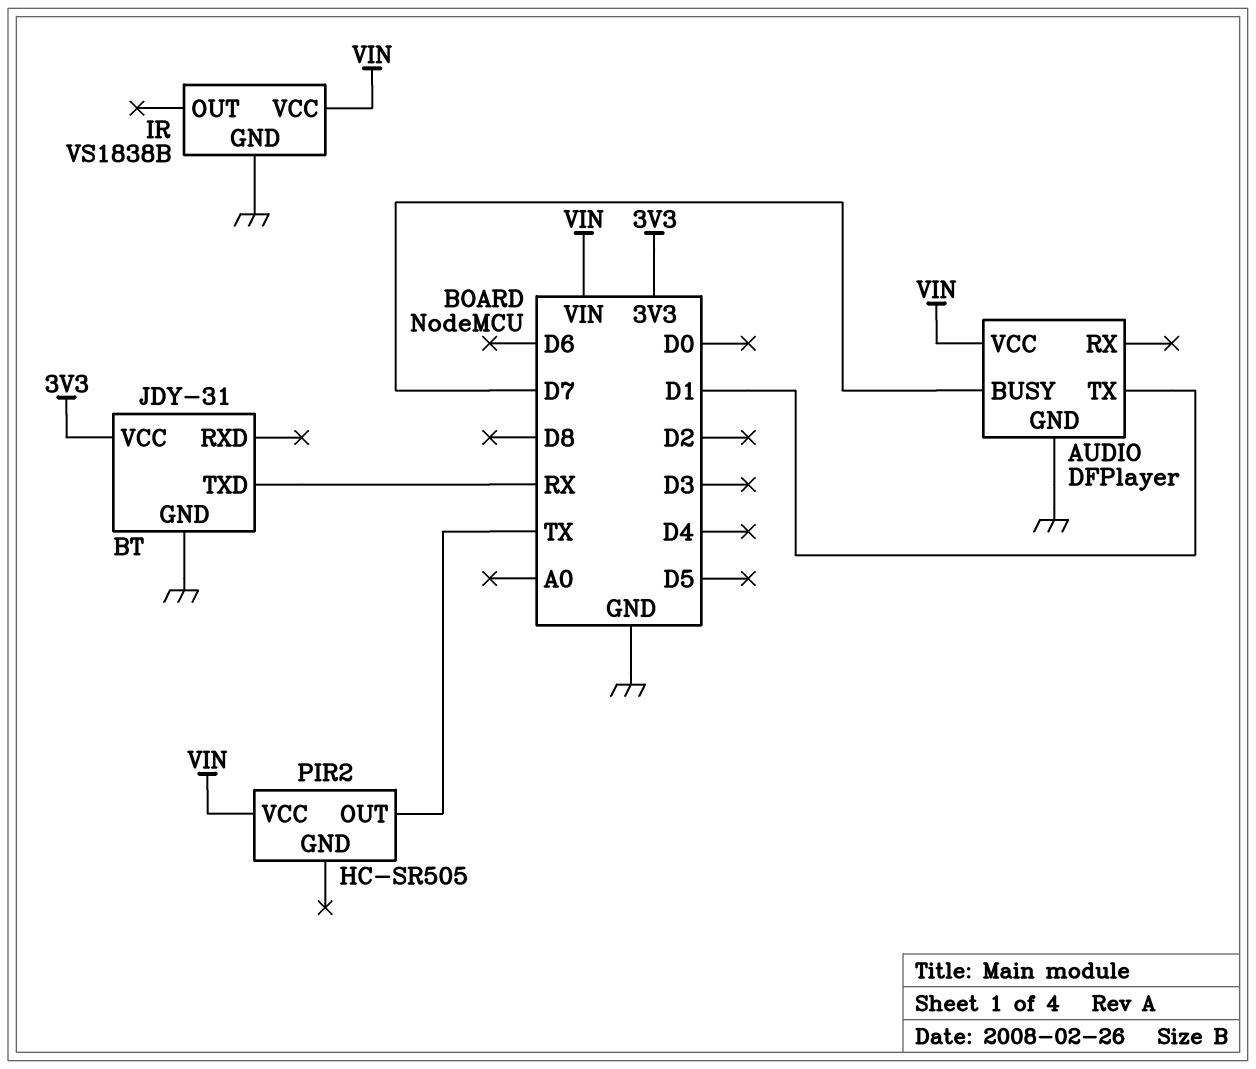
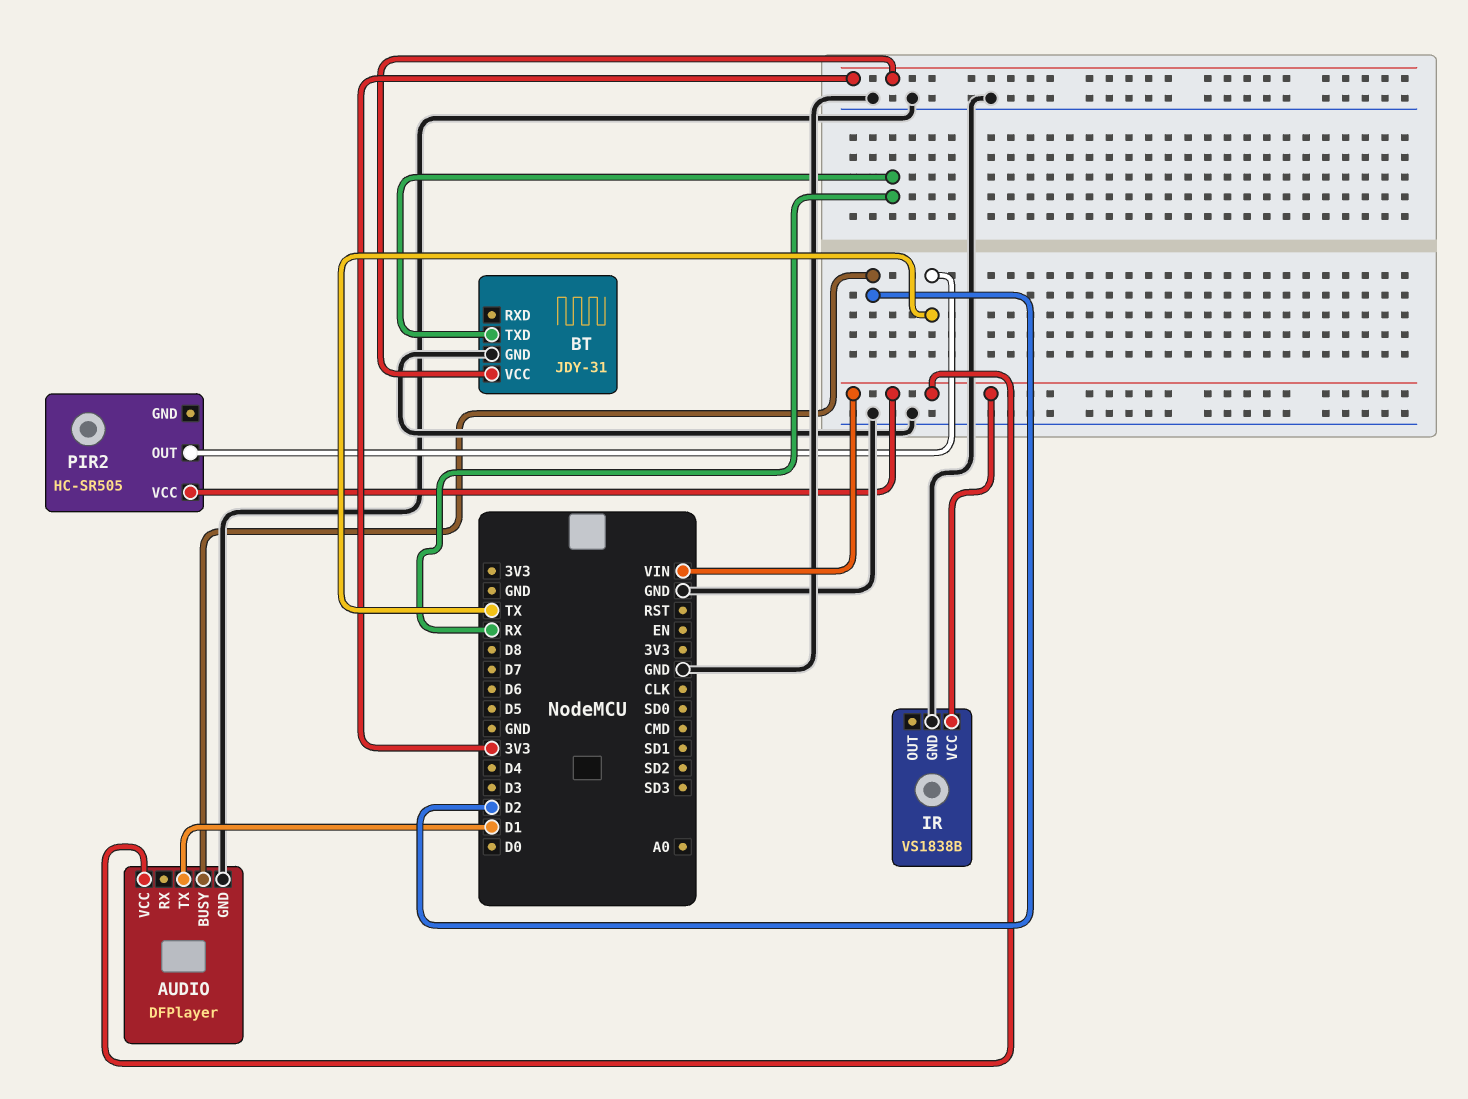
AUDIO pin BUSY: D7 -> D2

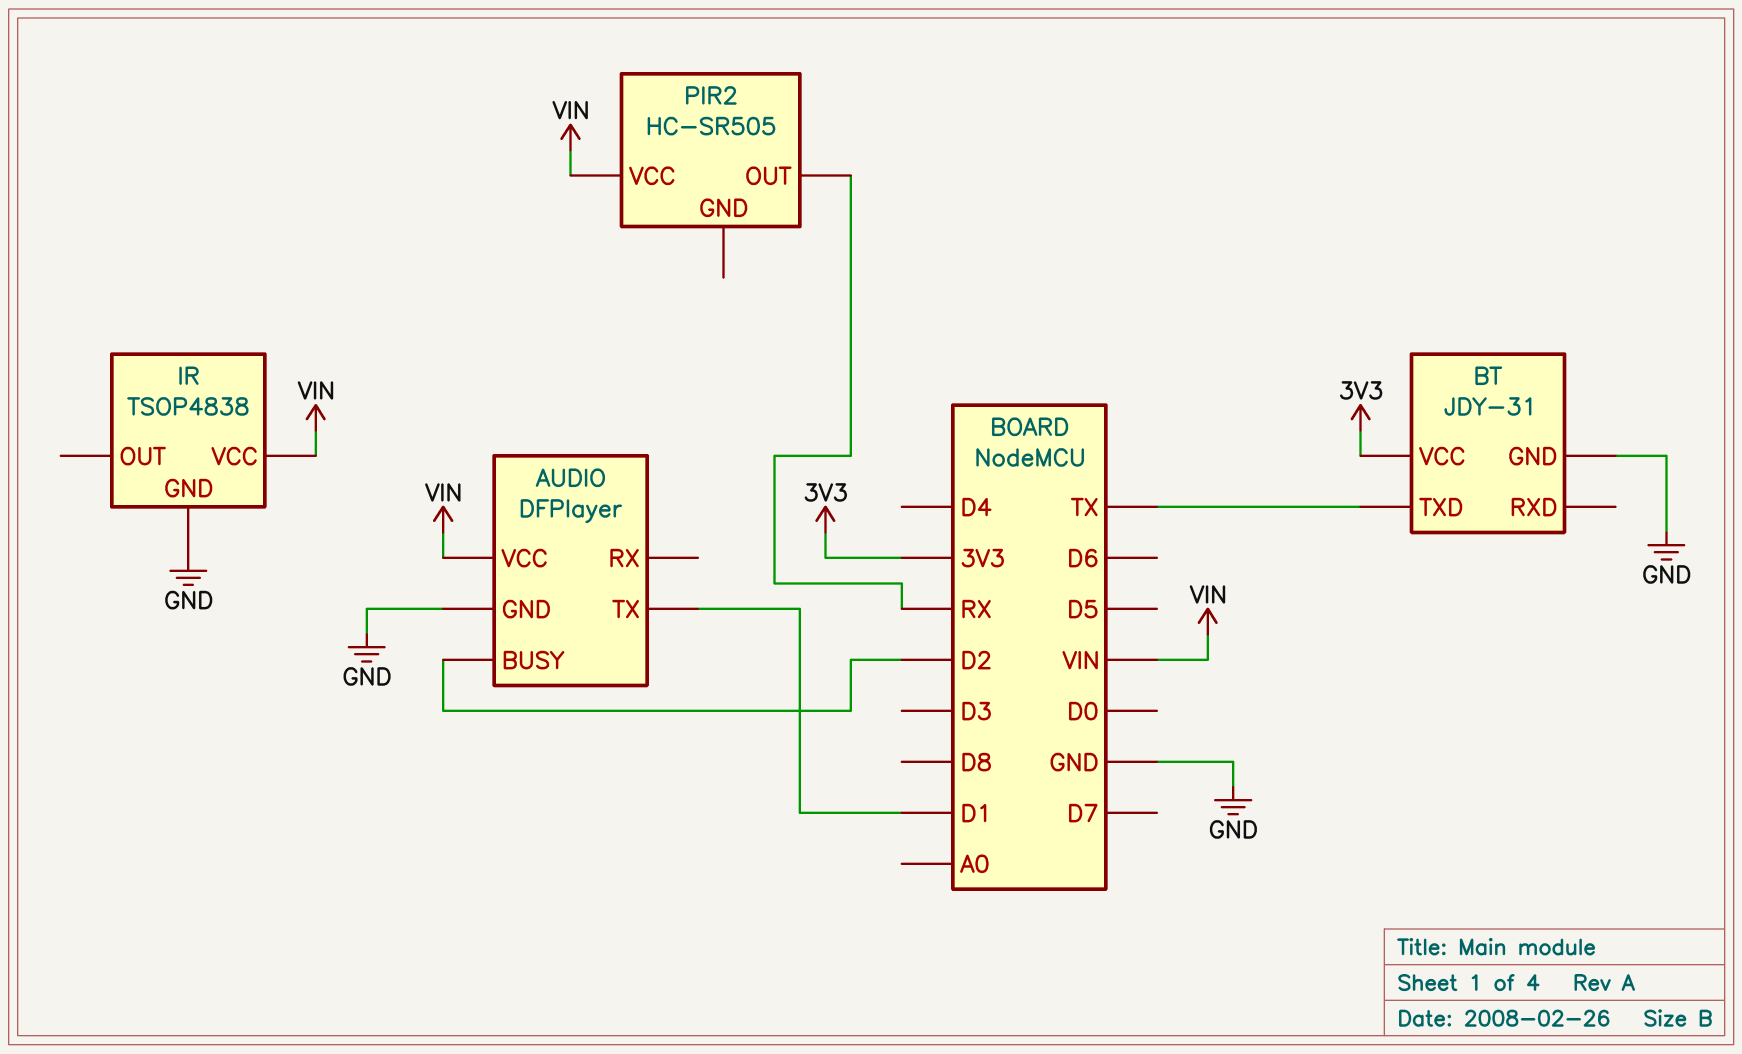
BT pin TXD: RX -> TX
IR: VS1838B -> TSOP4838
PIR2 pin OUT: TX -> RX

